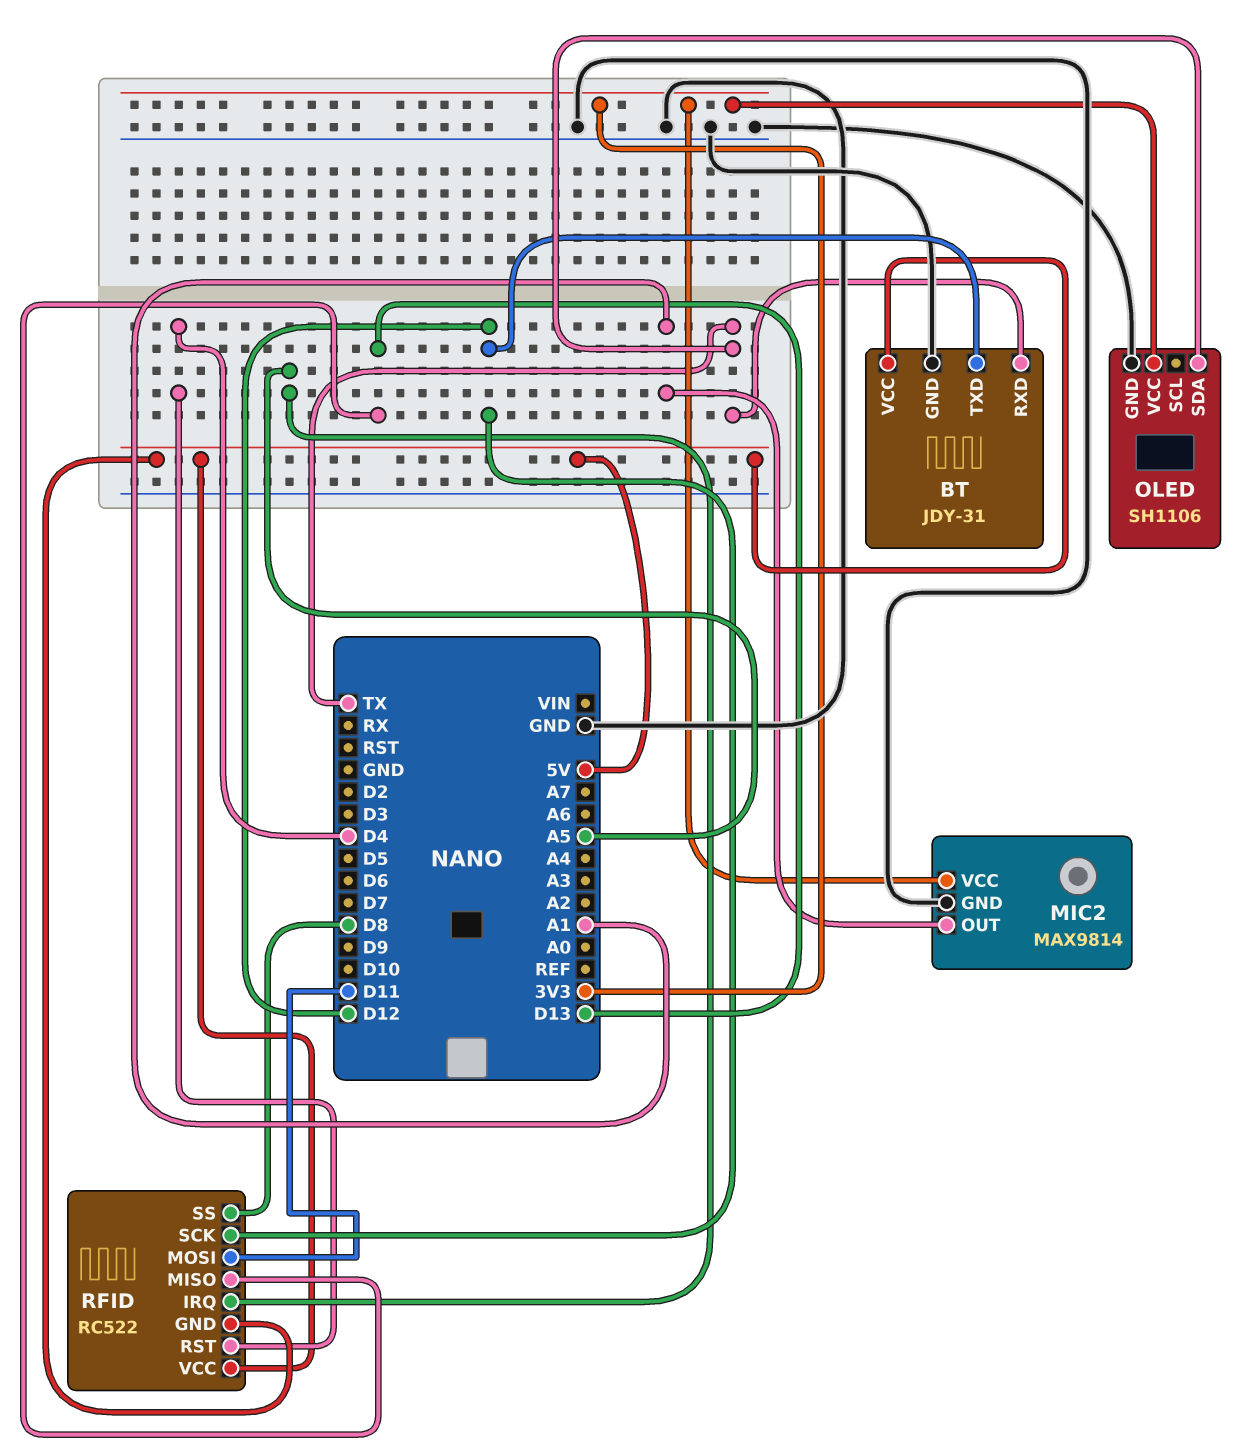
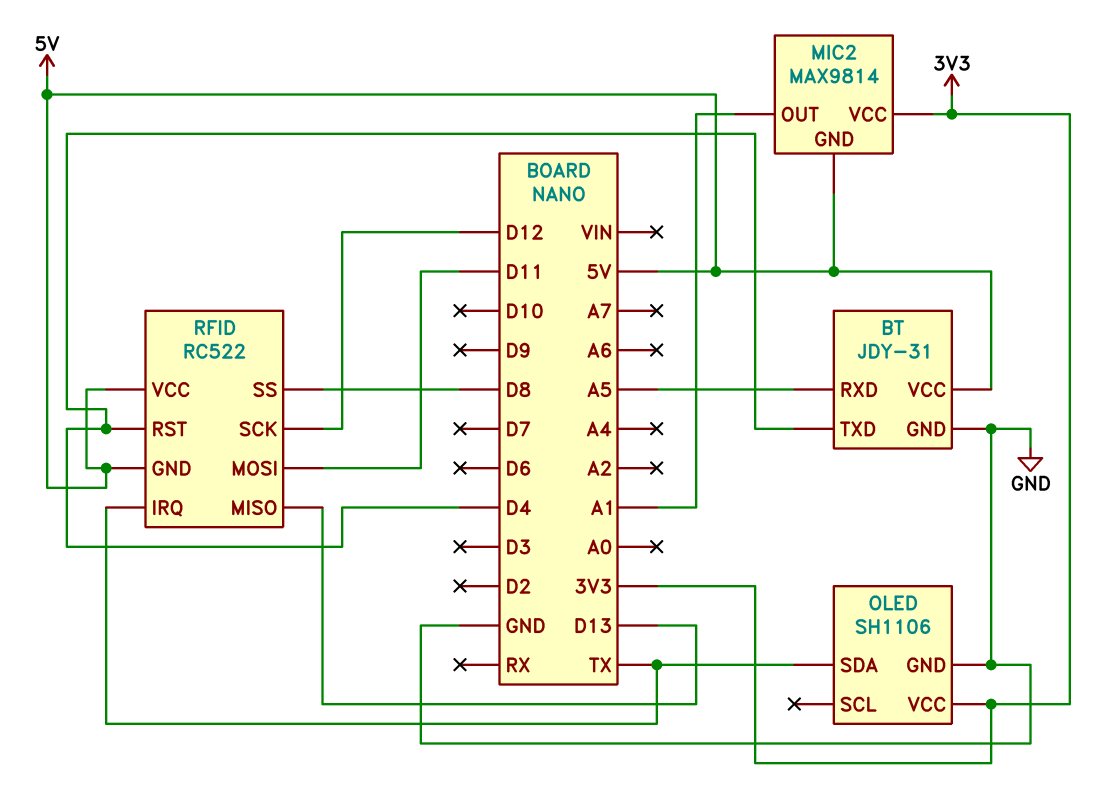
BT pin RXD: TX -> A5
BT pin TXD: D12 -> D4
MIC2 pin GND: GND -> 5V
RFID pin IRQ: A5 -> TX

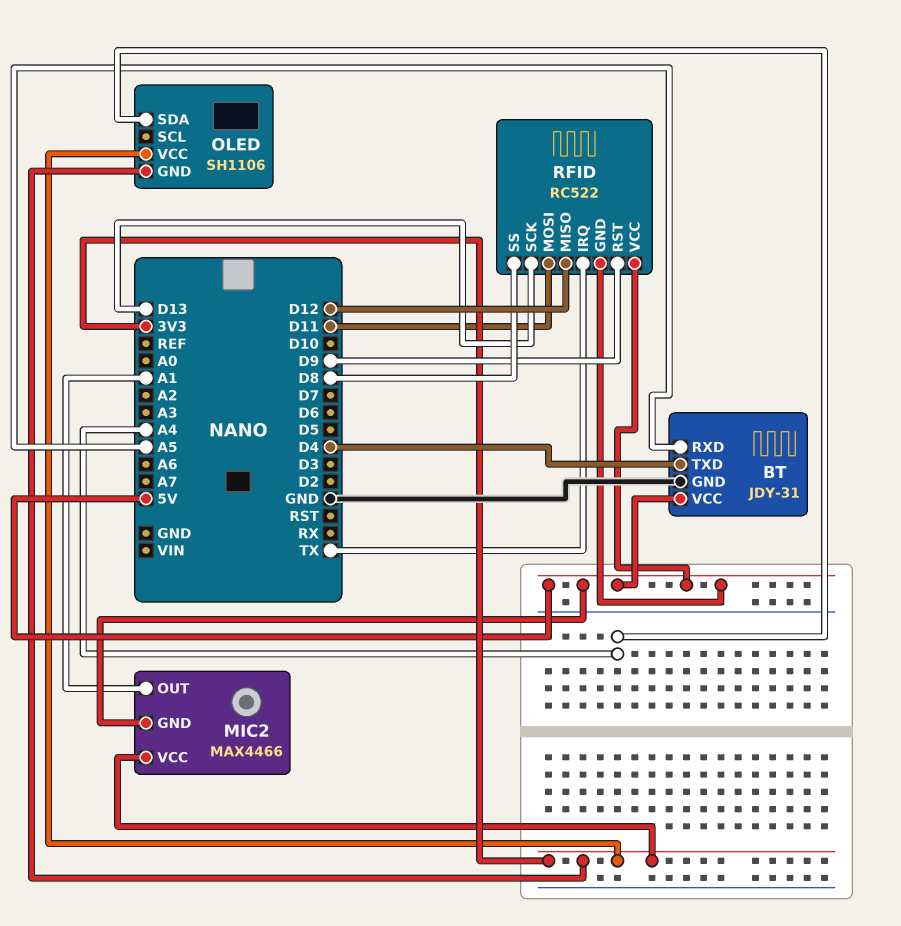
MIC2: MAX9814 -> MAX4466
OLED pin GND: GND -> 3V3
OLED pin SDA: TX -> A4
RFID pin MISO: D13 -> D12
RFID pin RST: D4 -> D9
RFID pin SCK: D12 -> D13

